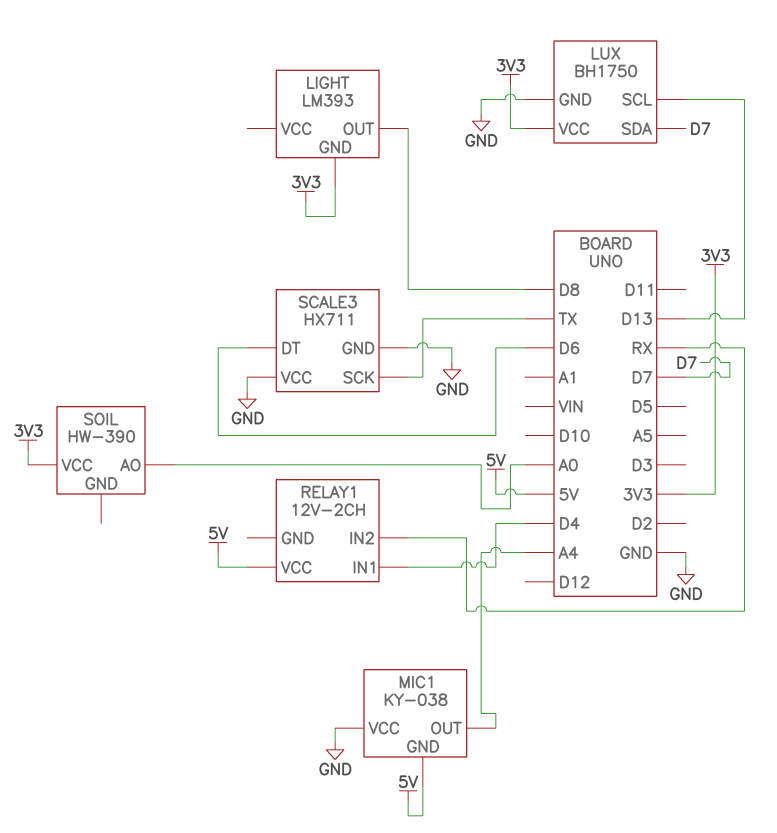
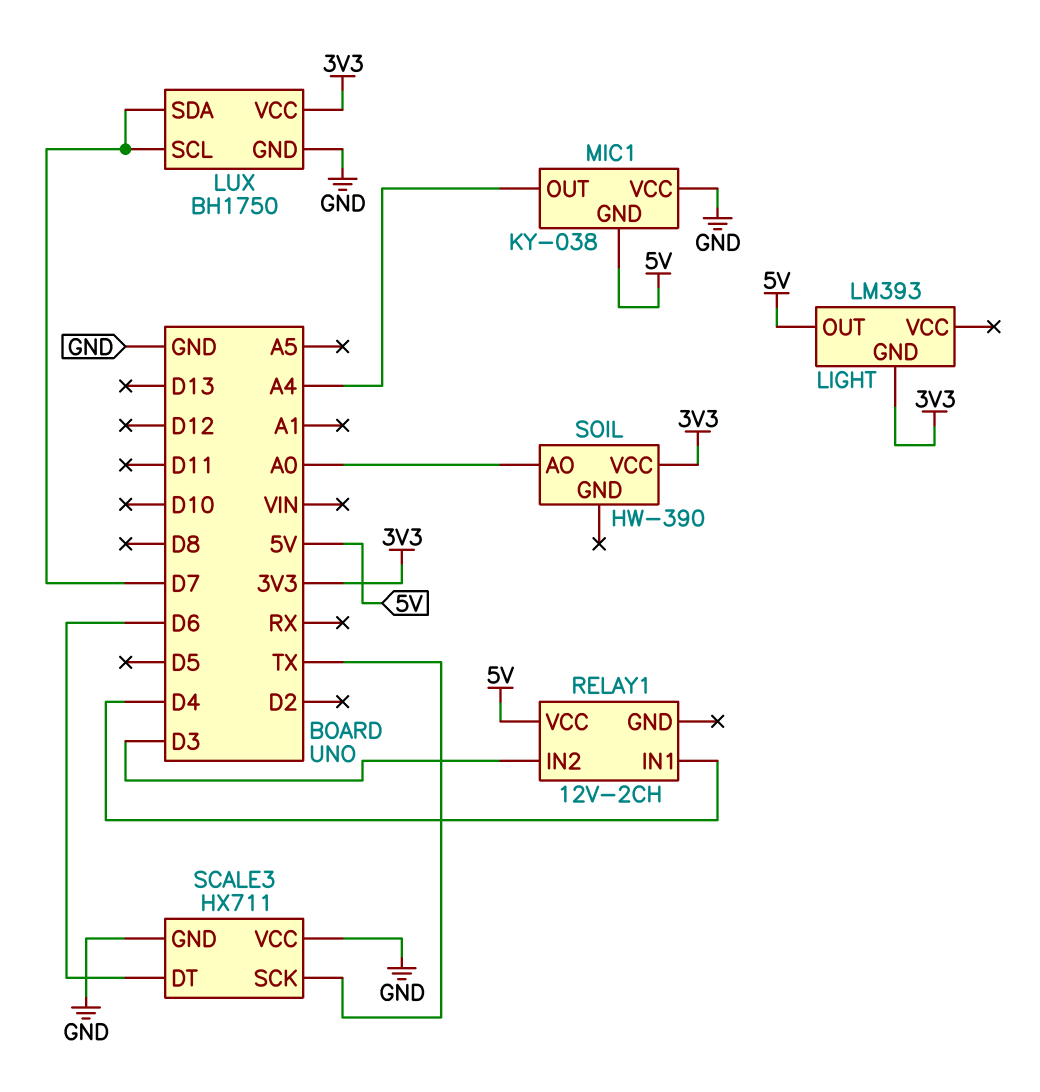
LIGHT pin OUT: D8 -> 5V
LUX pin SCL: D13 -> D7
RELAY1 pin IN2: RX -> D3

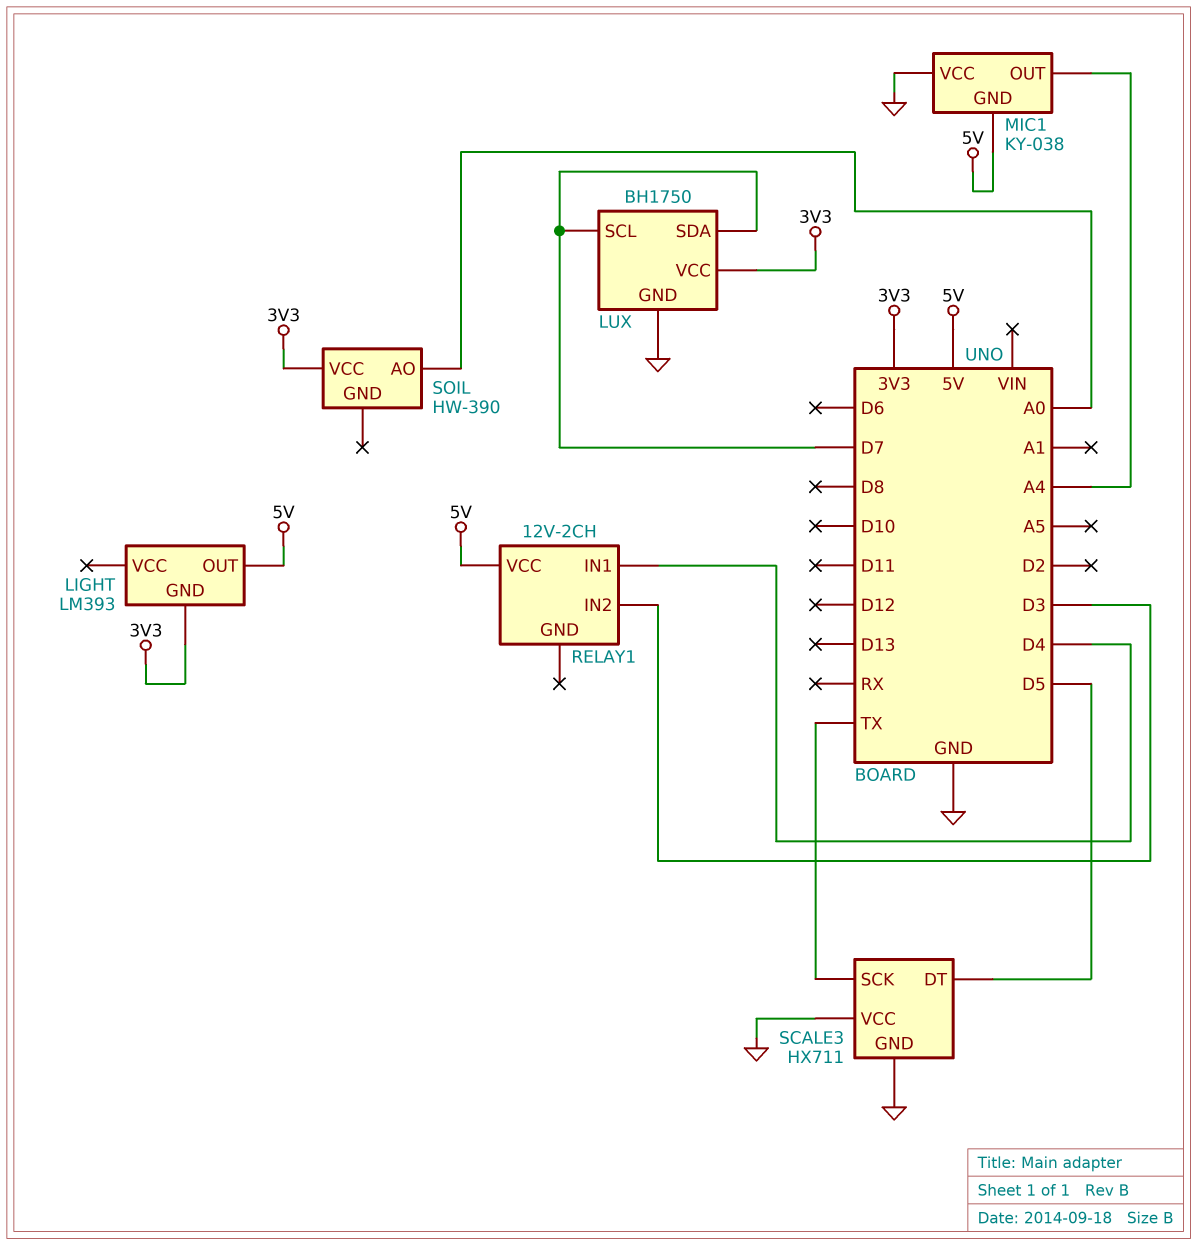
SCALE3 pin DT: D6 -> D5

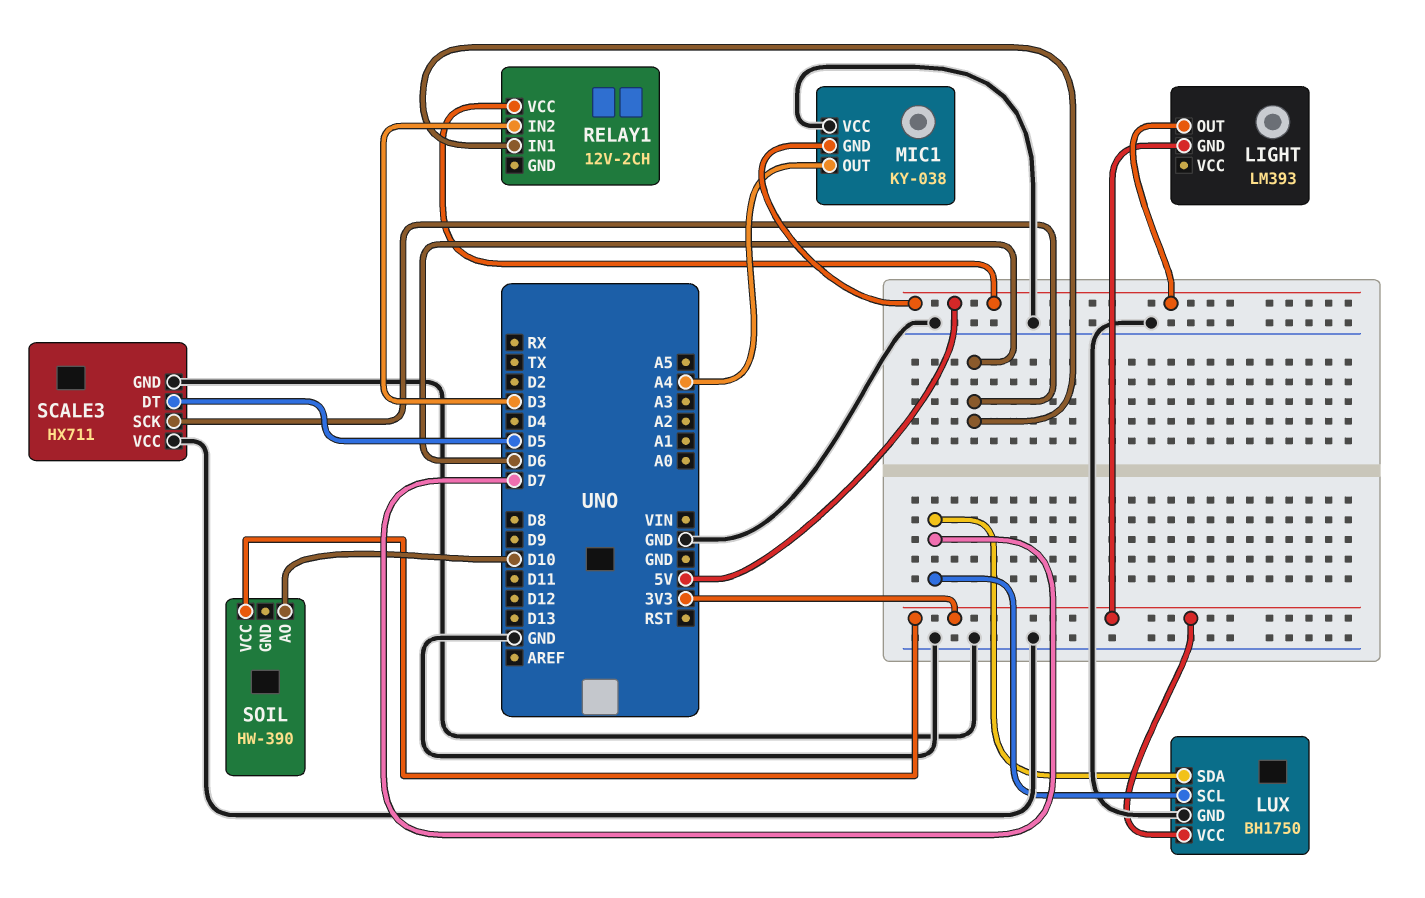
RELAY1 pin IN1: D4 -> D6
SCALE3 pin SCK: TX -> D6
SOIL pin AO: A0 -> D10

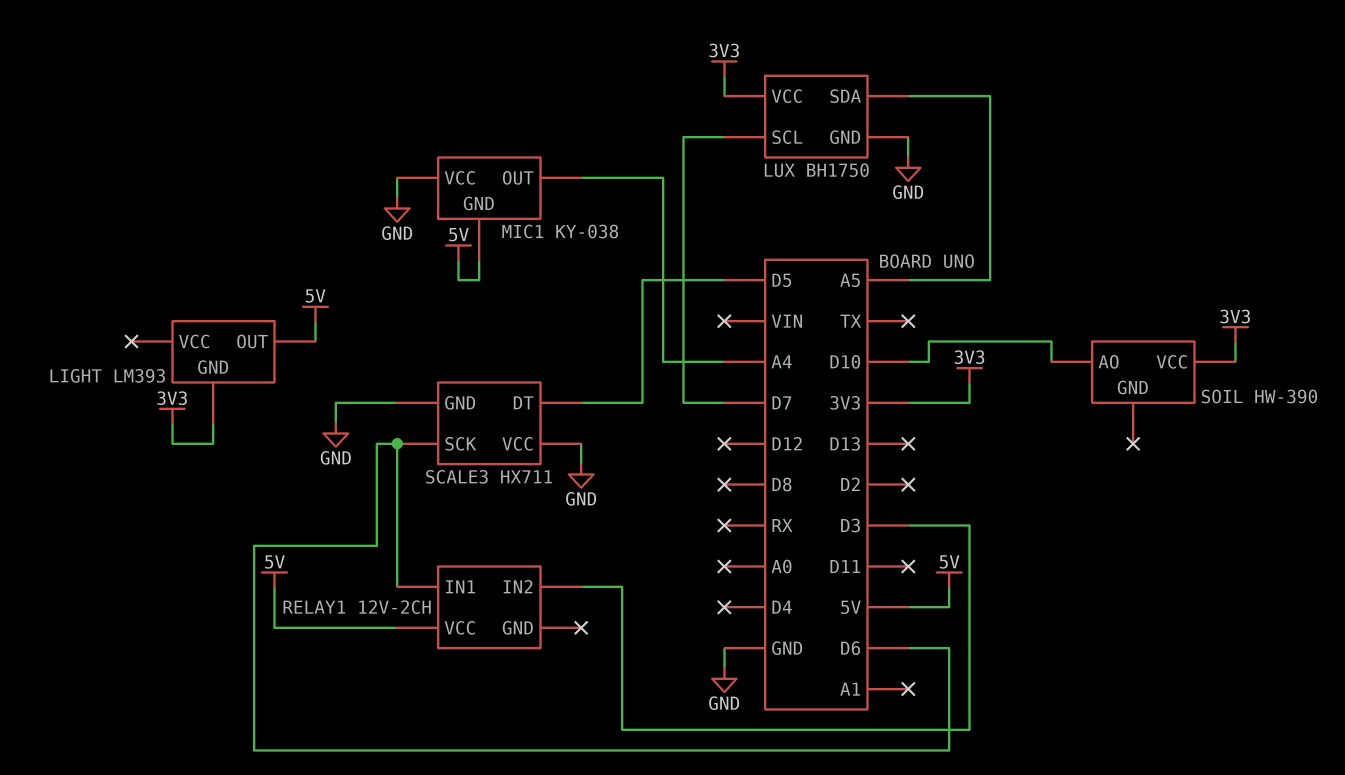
LUX pin SDA: D7 -> A5

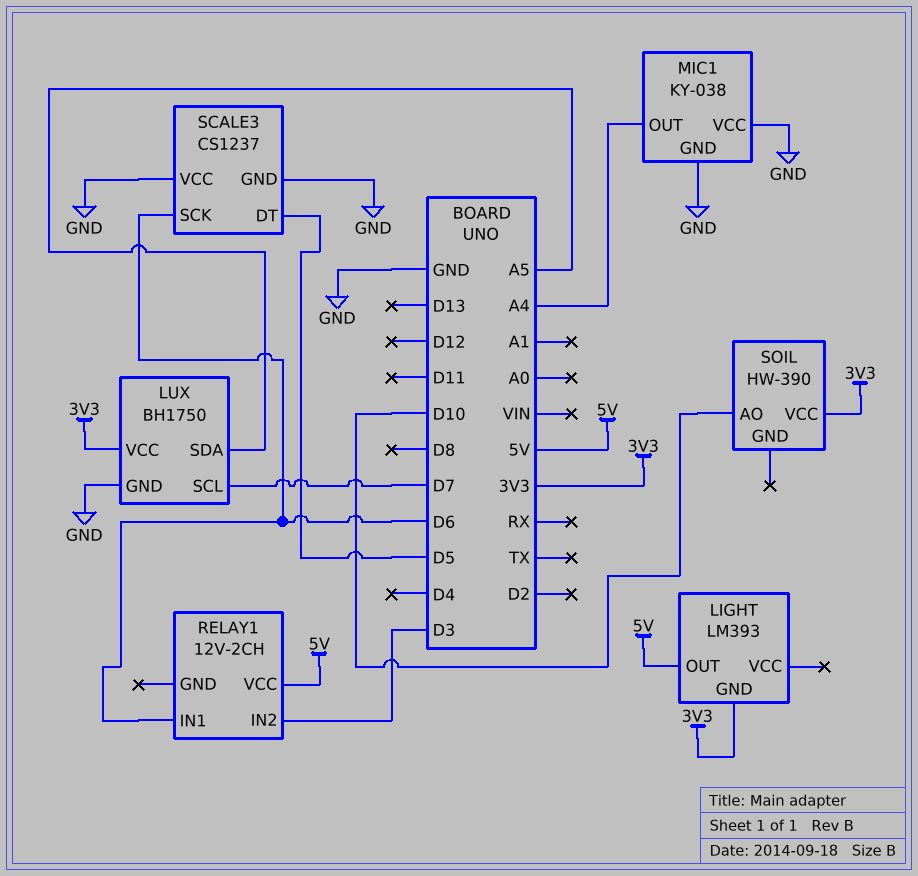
MIC1 pin GND: 5V -> GND
SCALE3: HX711 -> CS1237

